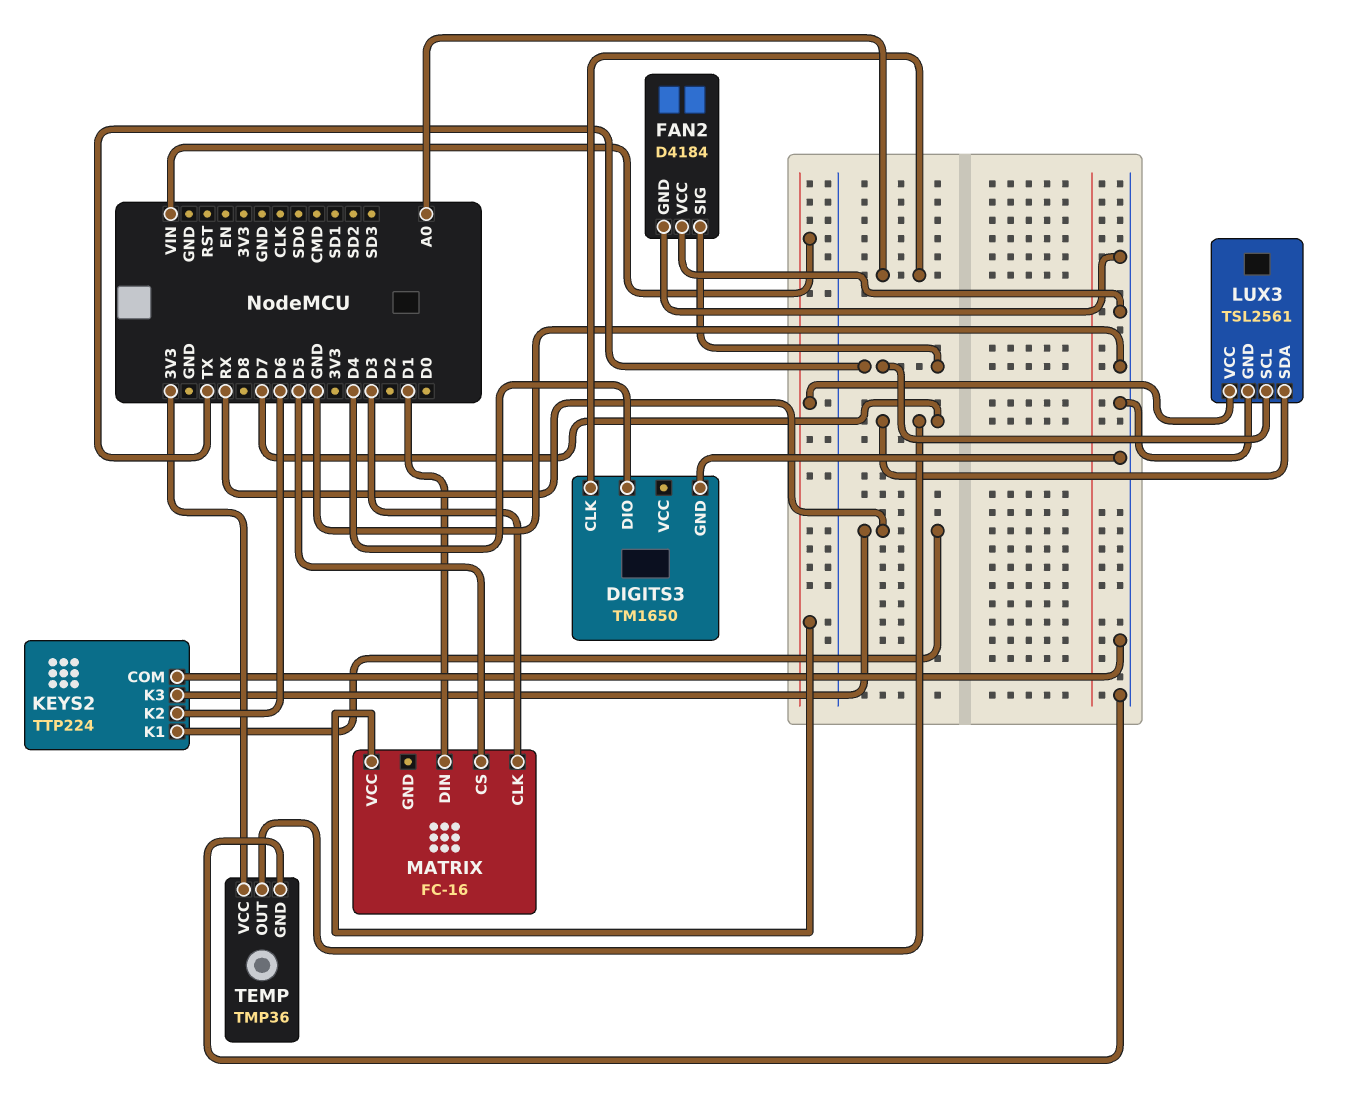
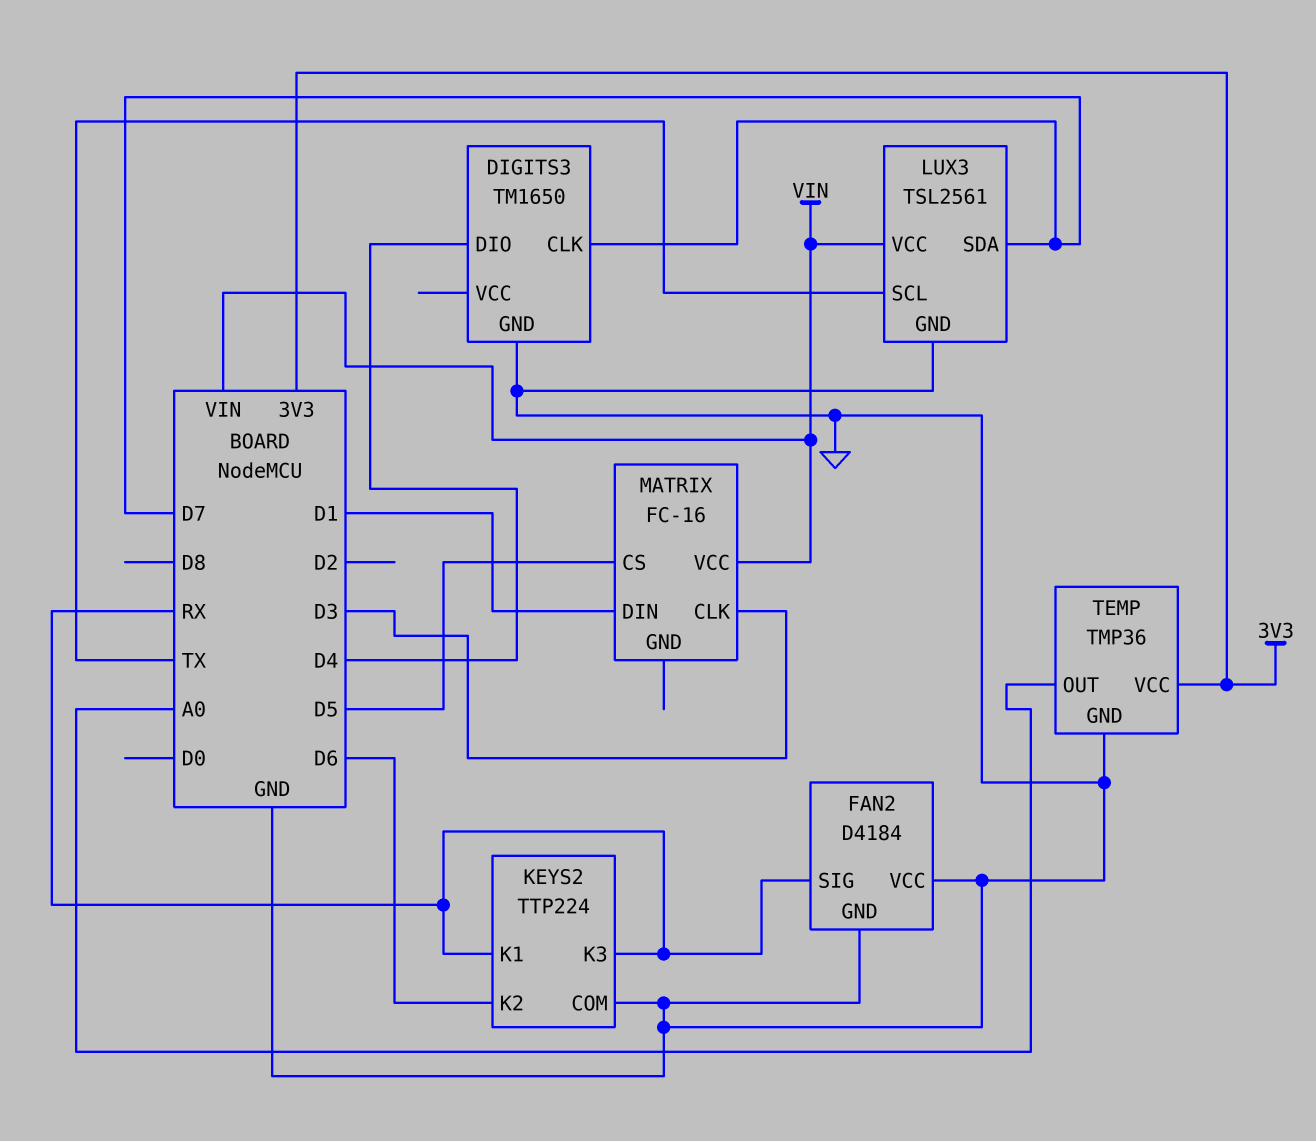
DIGITS3 pin CLK: A0 -> D7
FAN2 pin SIG: TX -> RX
TEMP pin OUT: D7 -> A0

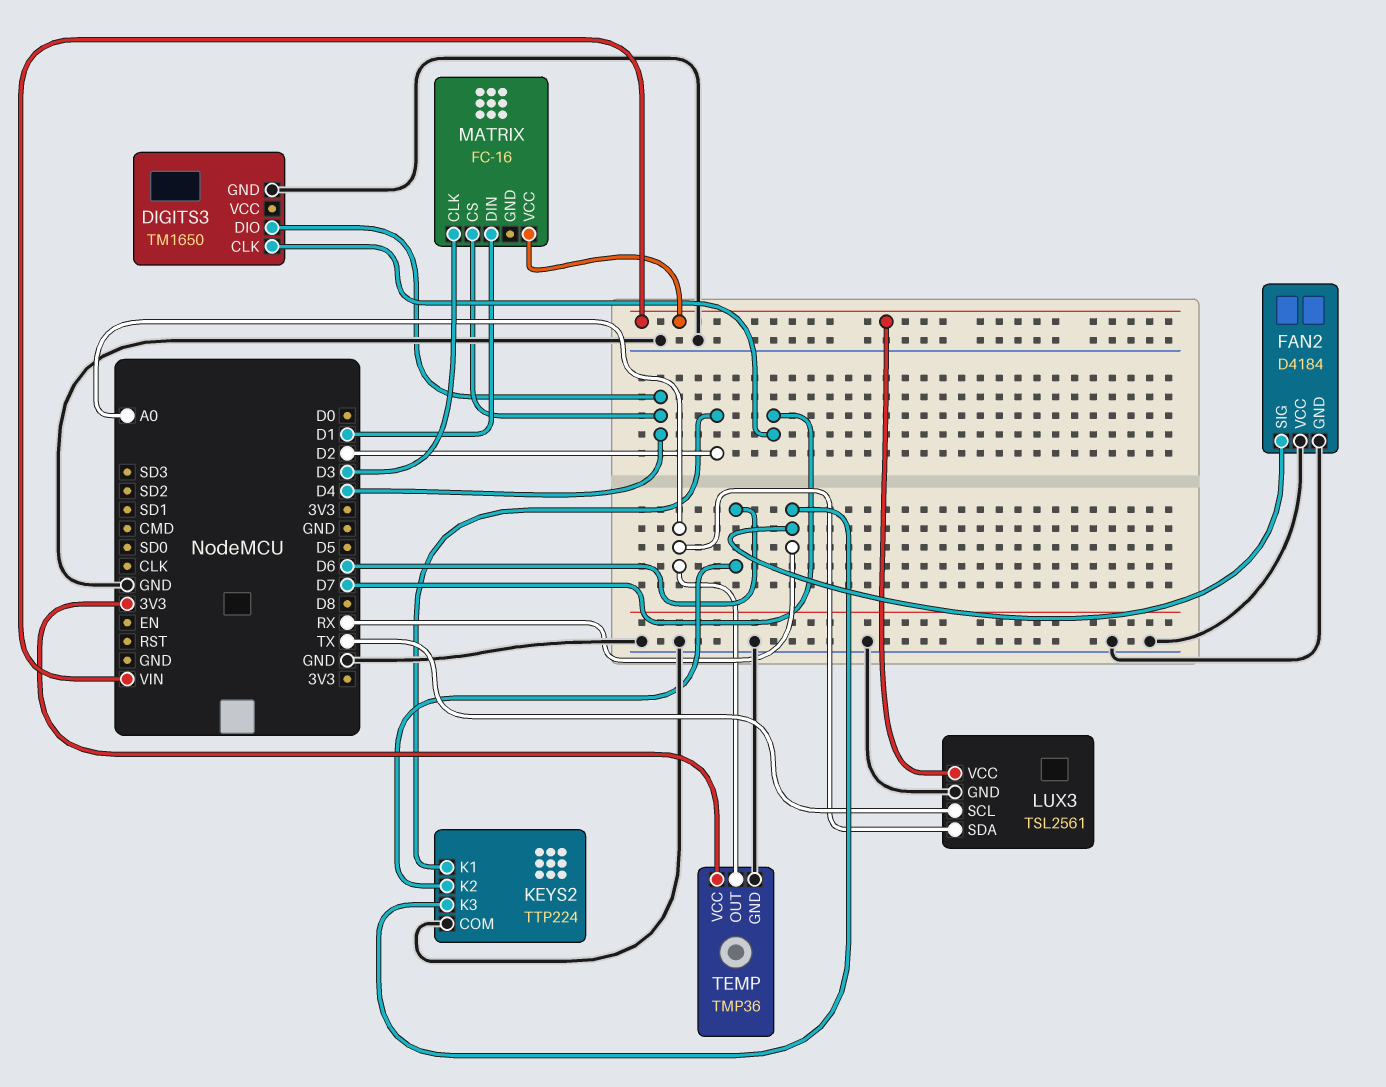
KEYS2 pin K1: RX -> D2
LUX3 pin SDA: D7 -> A0
MATRIX pin CS: D5 -> D4

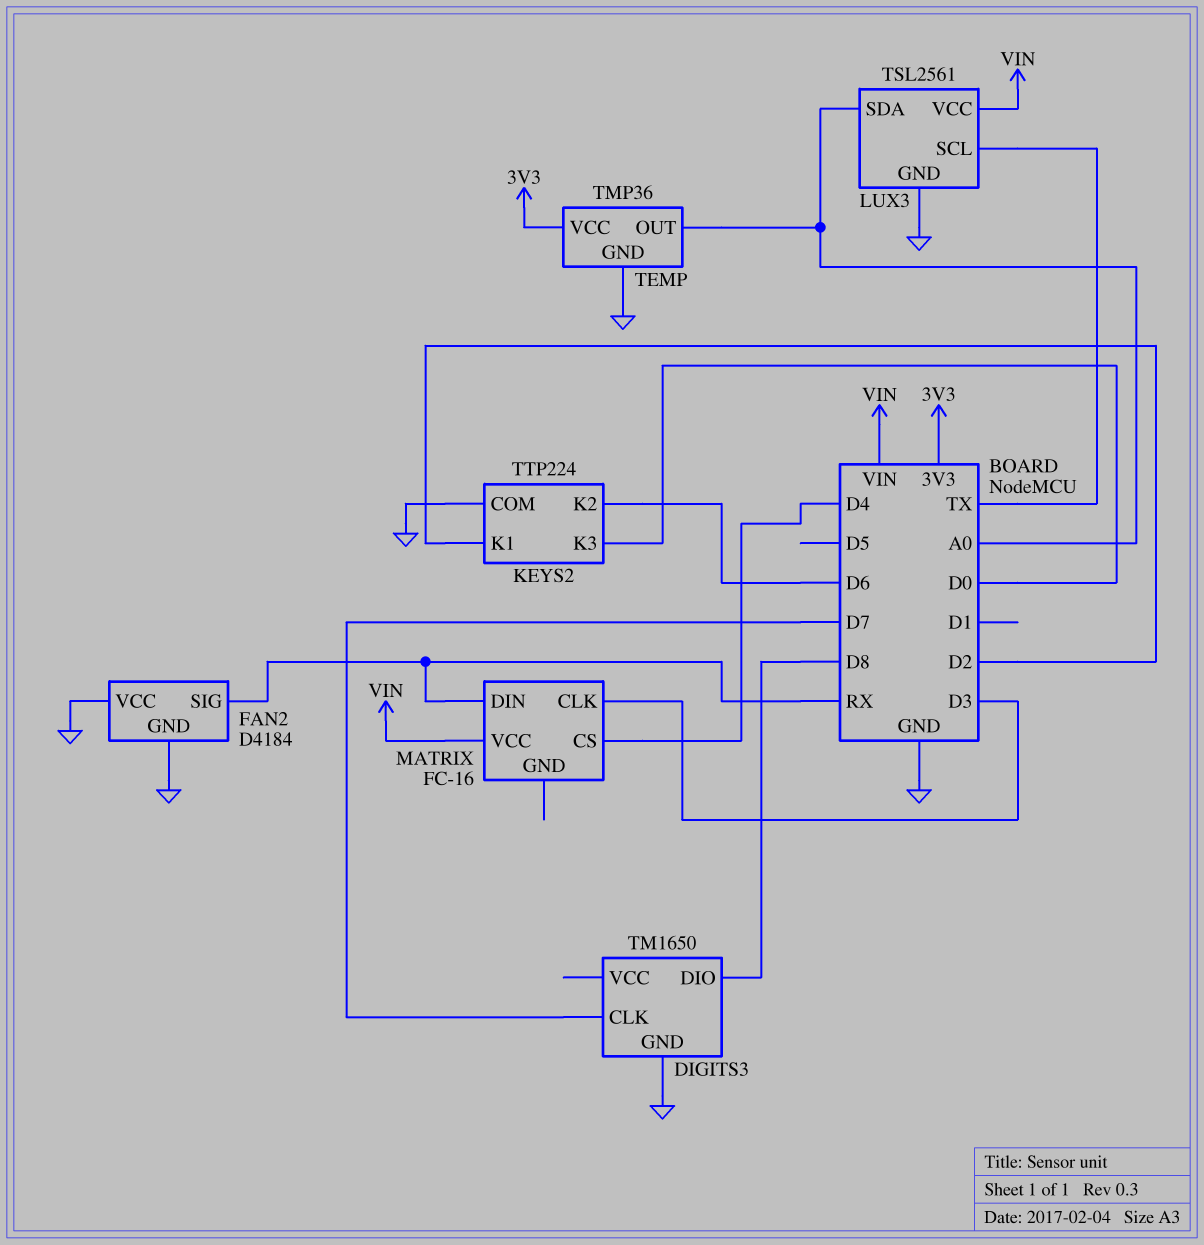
DIGITS3 pin DIO: D4 -> D8
KEYS2 pin K3: RX -> D0
MATRIX pin DIN: D1 -> RX

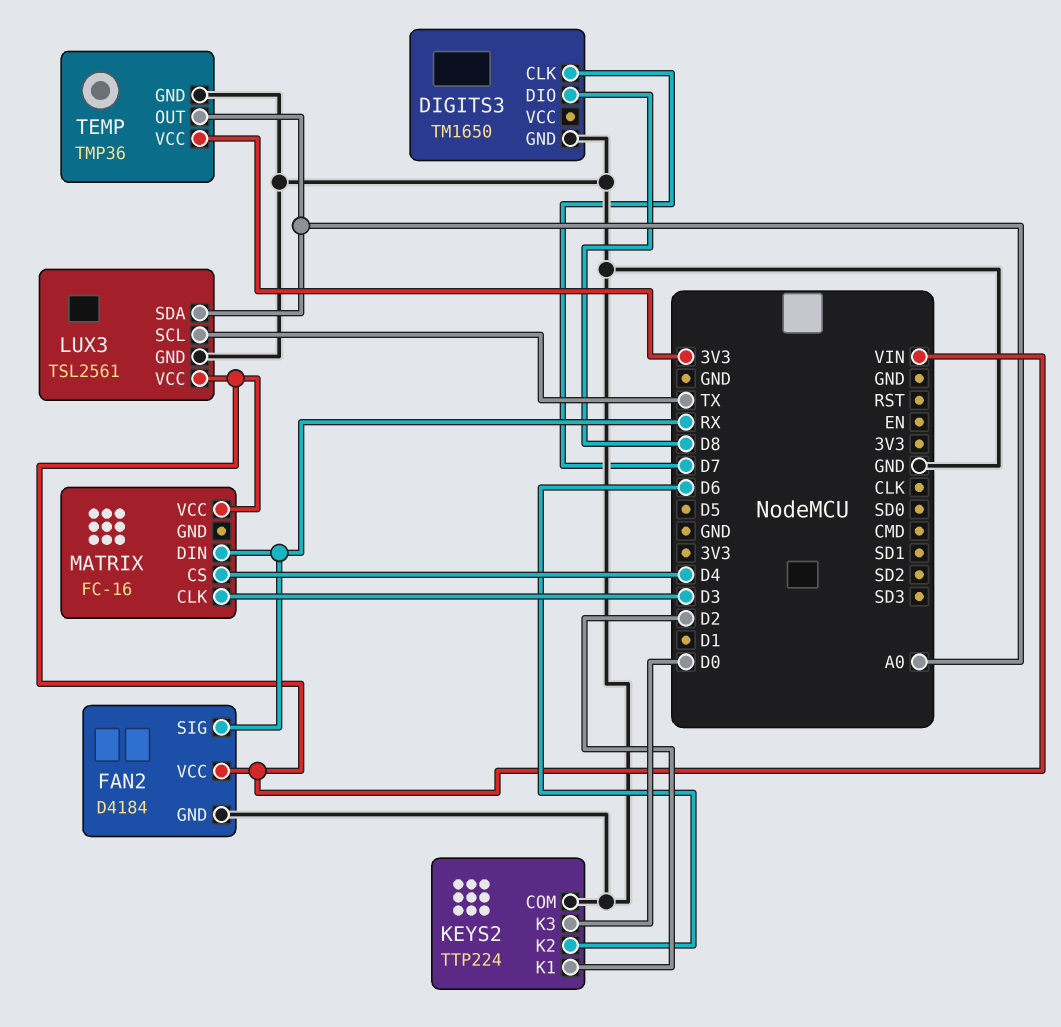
FAN2 pin VCC: GND -> VIN

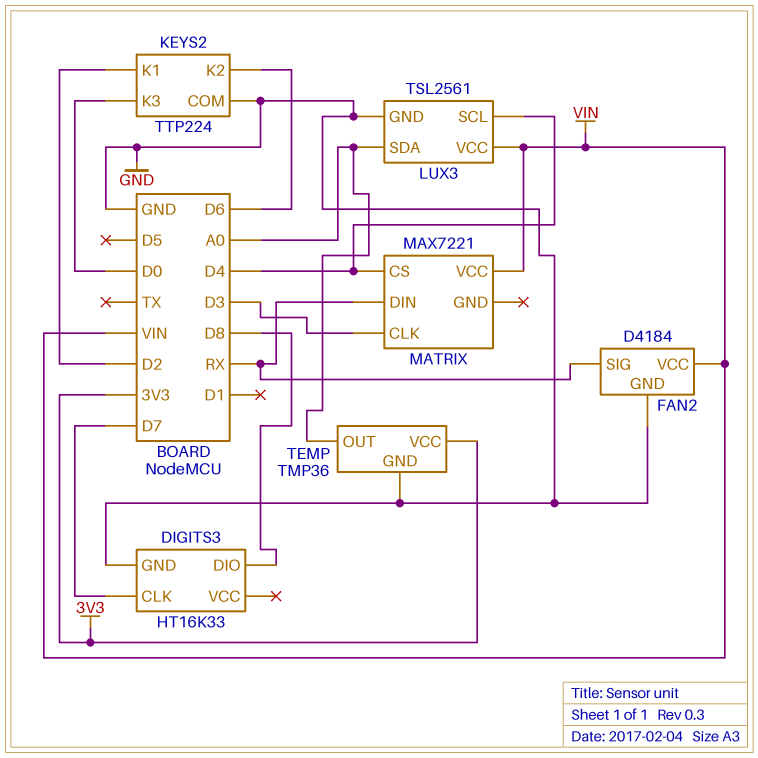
DIGITS3: TM1650 -> HT16K33
LUX3 pin SCL: TX -> D4
MATRIX: FC-16 -> MAX7221

